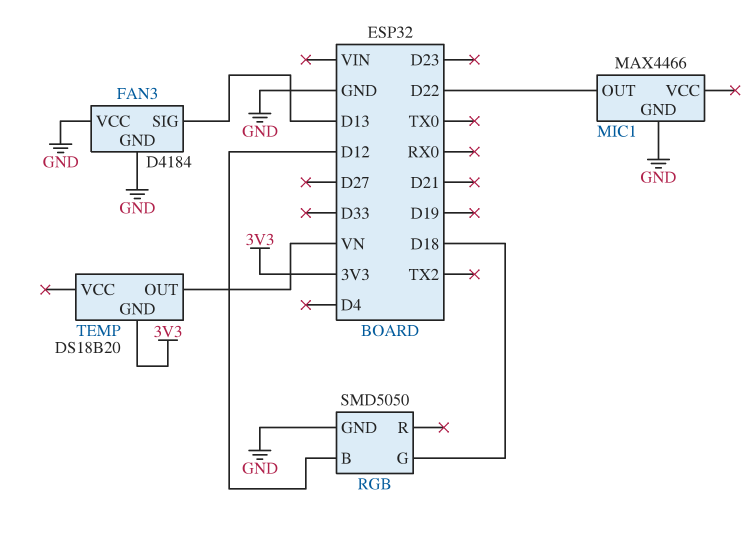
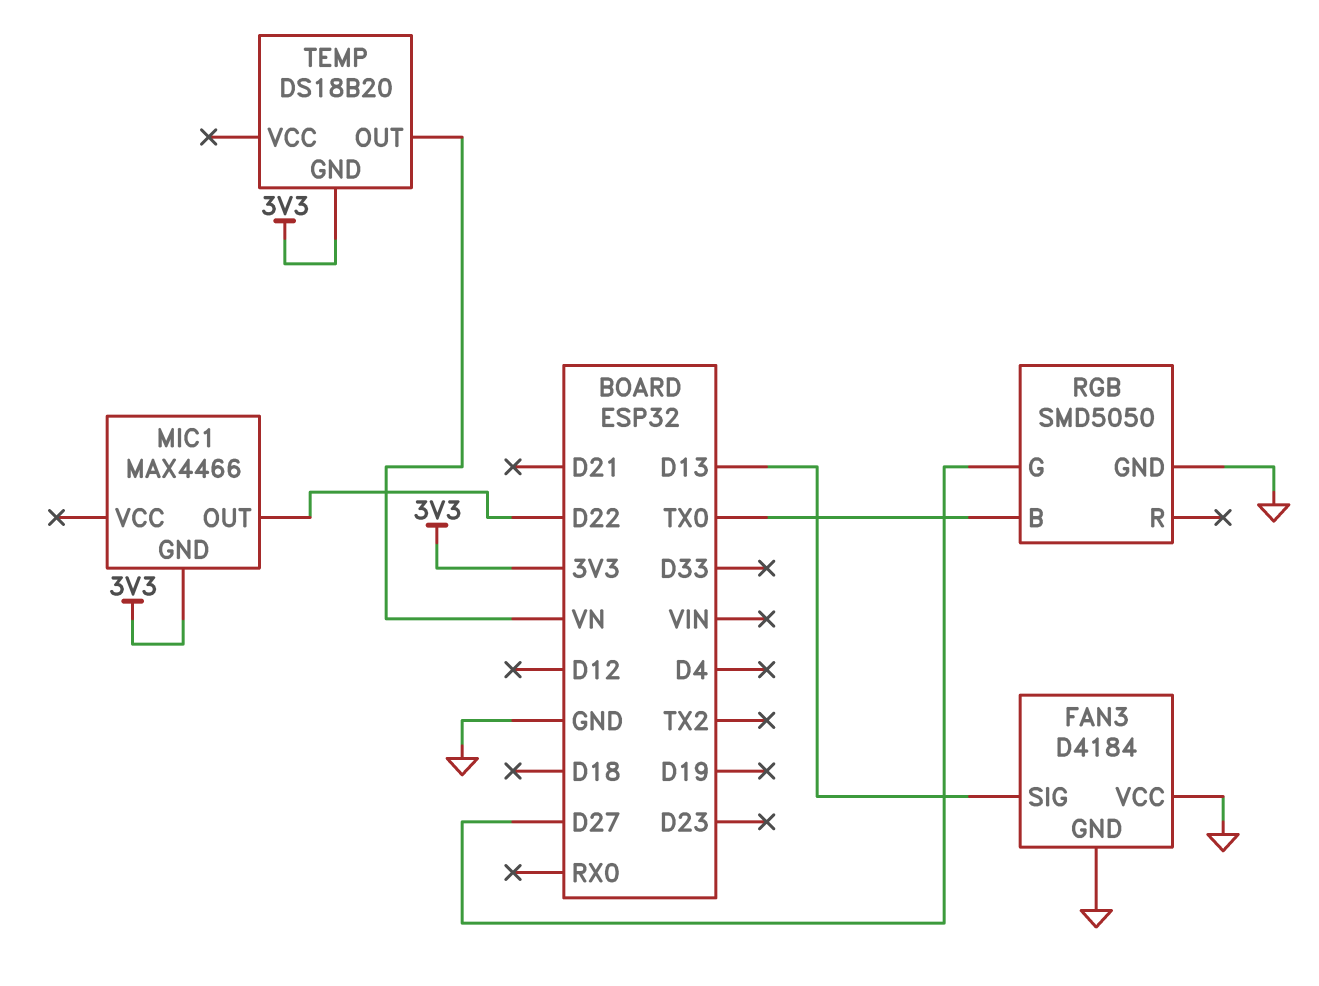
MIC1 pin GND: GND -> 3V3
RGB pin B: D12 -> TX0
RGB pin G: D18 -> D27

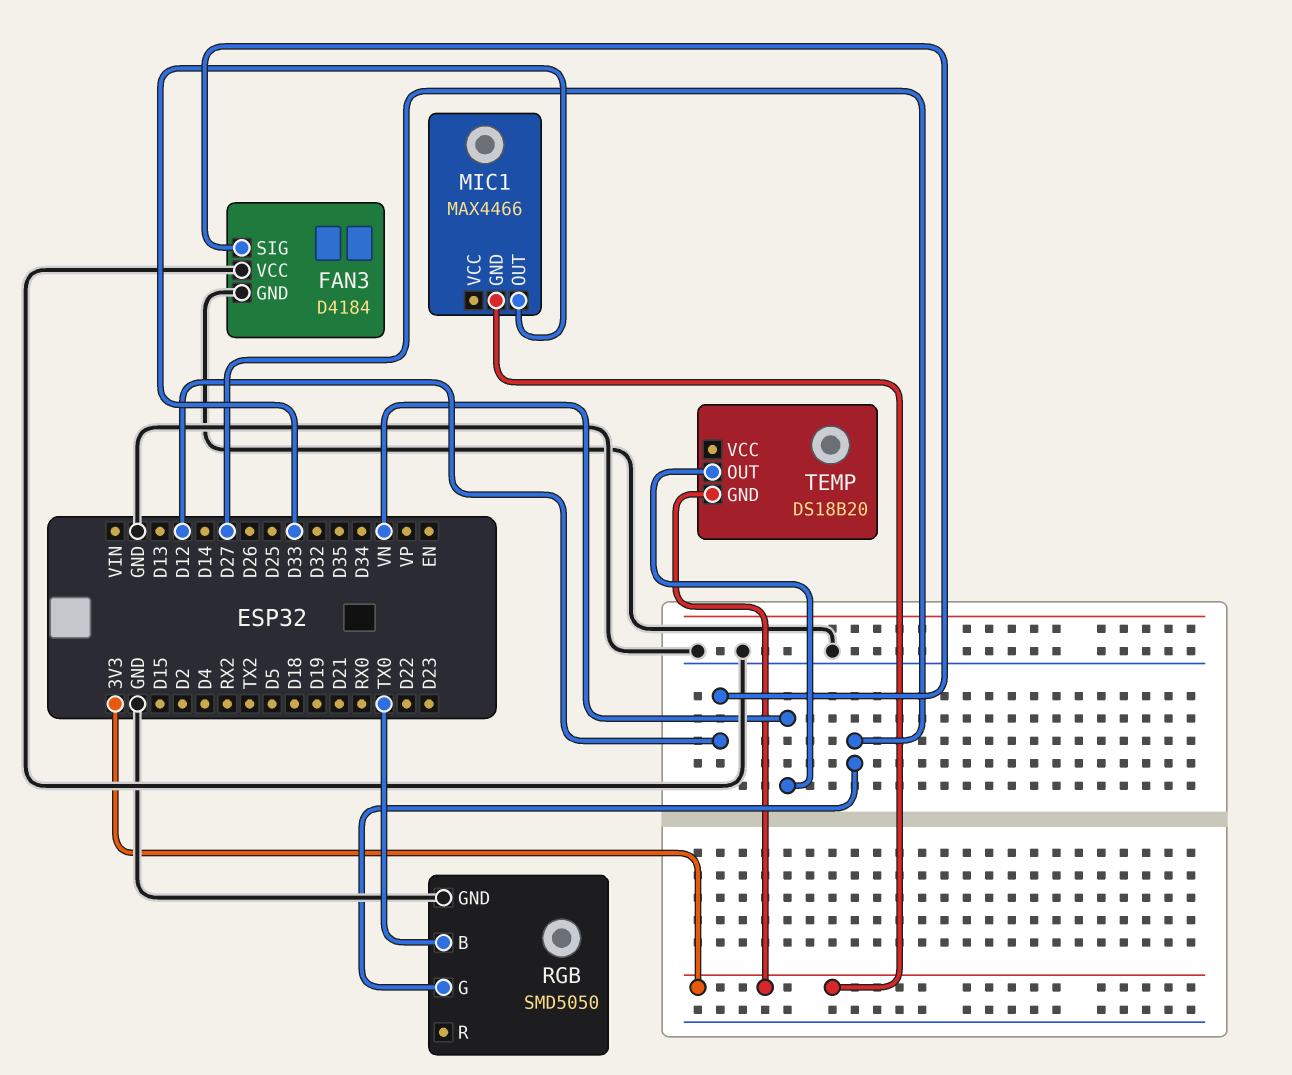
FAN3 pin SIG: D13 -> D12
MIC1 pin OUT: D22 -> D33

